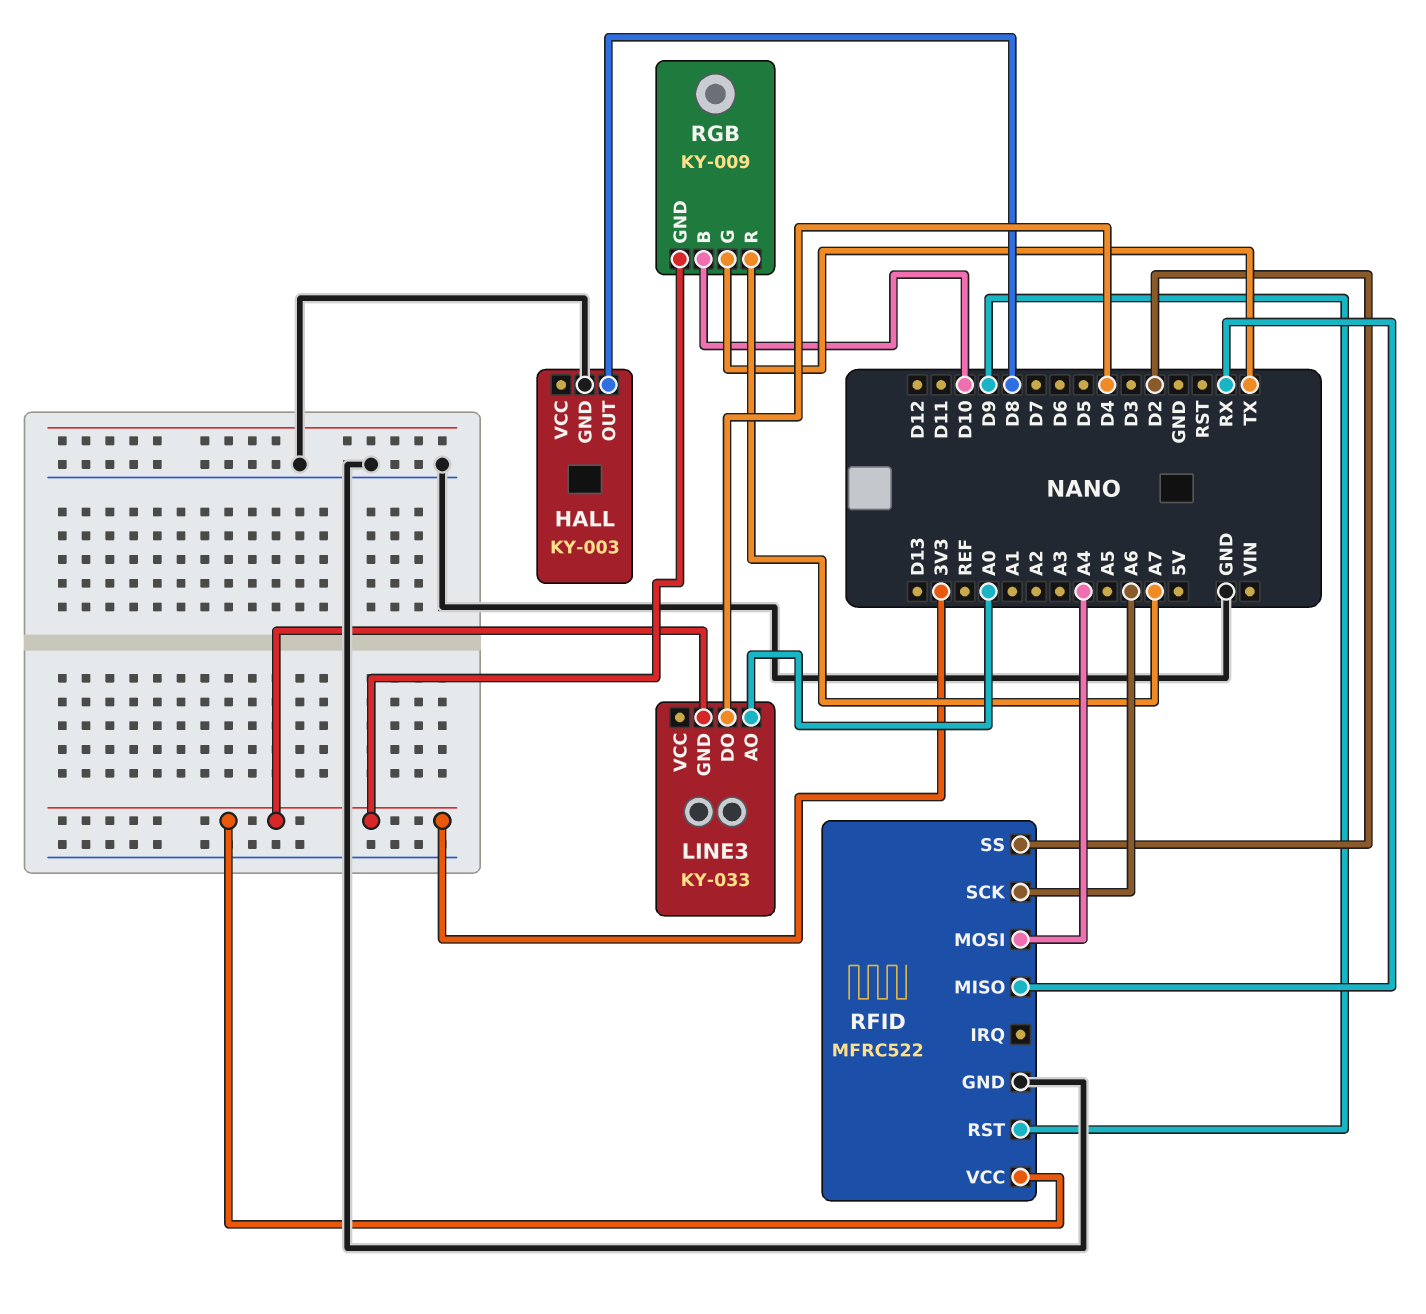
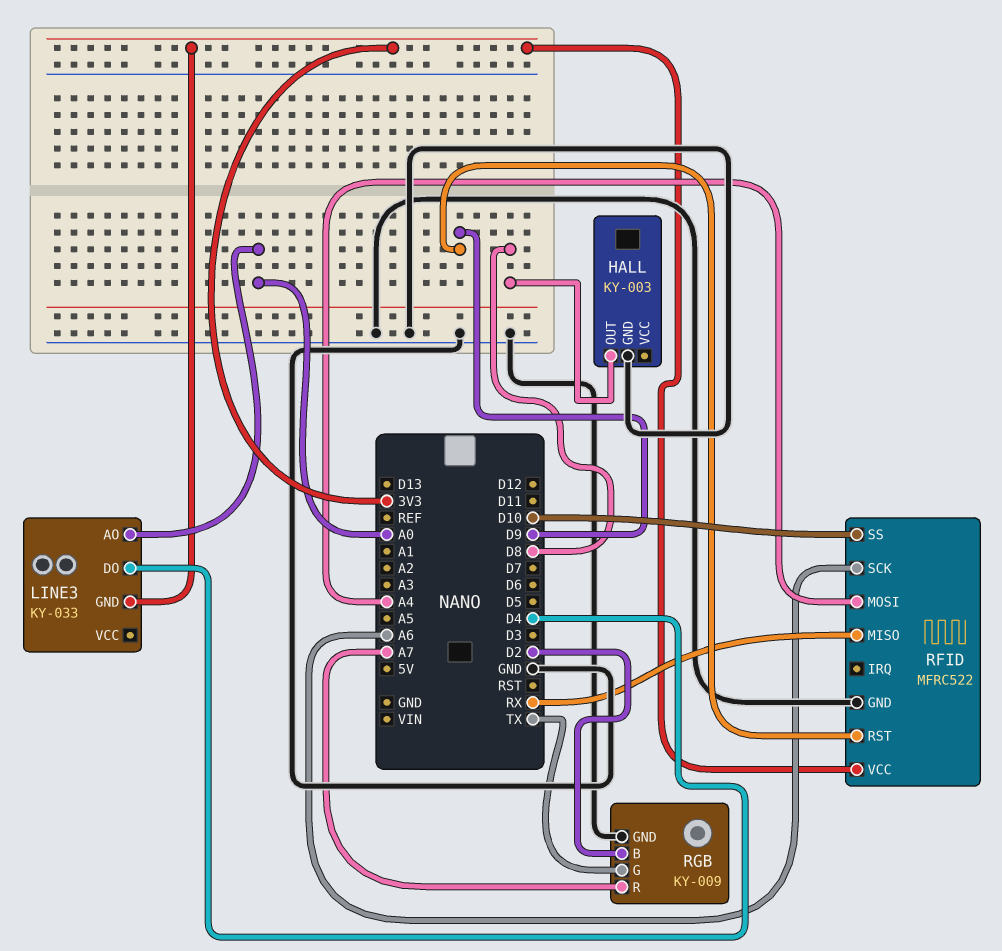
RFID pin SS: D2 -> D10
RGB pin B: D10 -> D2
RGB pin GND: 3V3 -> GND

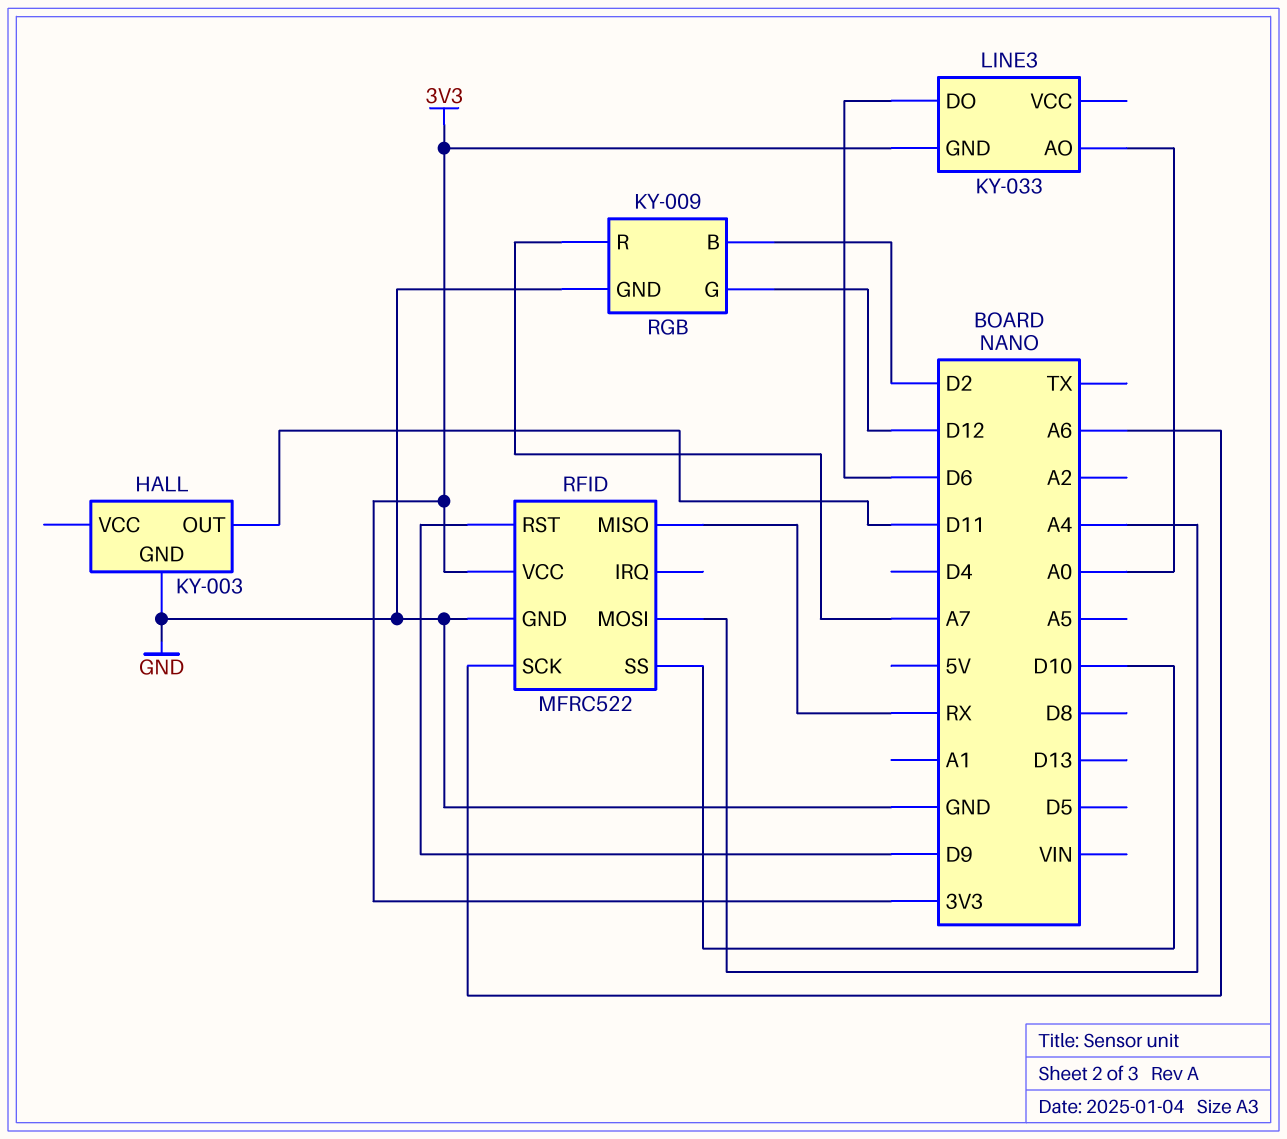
HALL pin OUT: D8 -> D11
LINE3 pin DO: D4 -> D6
RGB pin G: TX -> D12

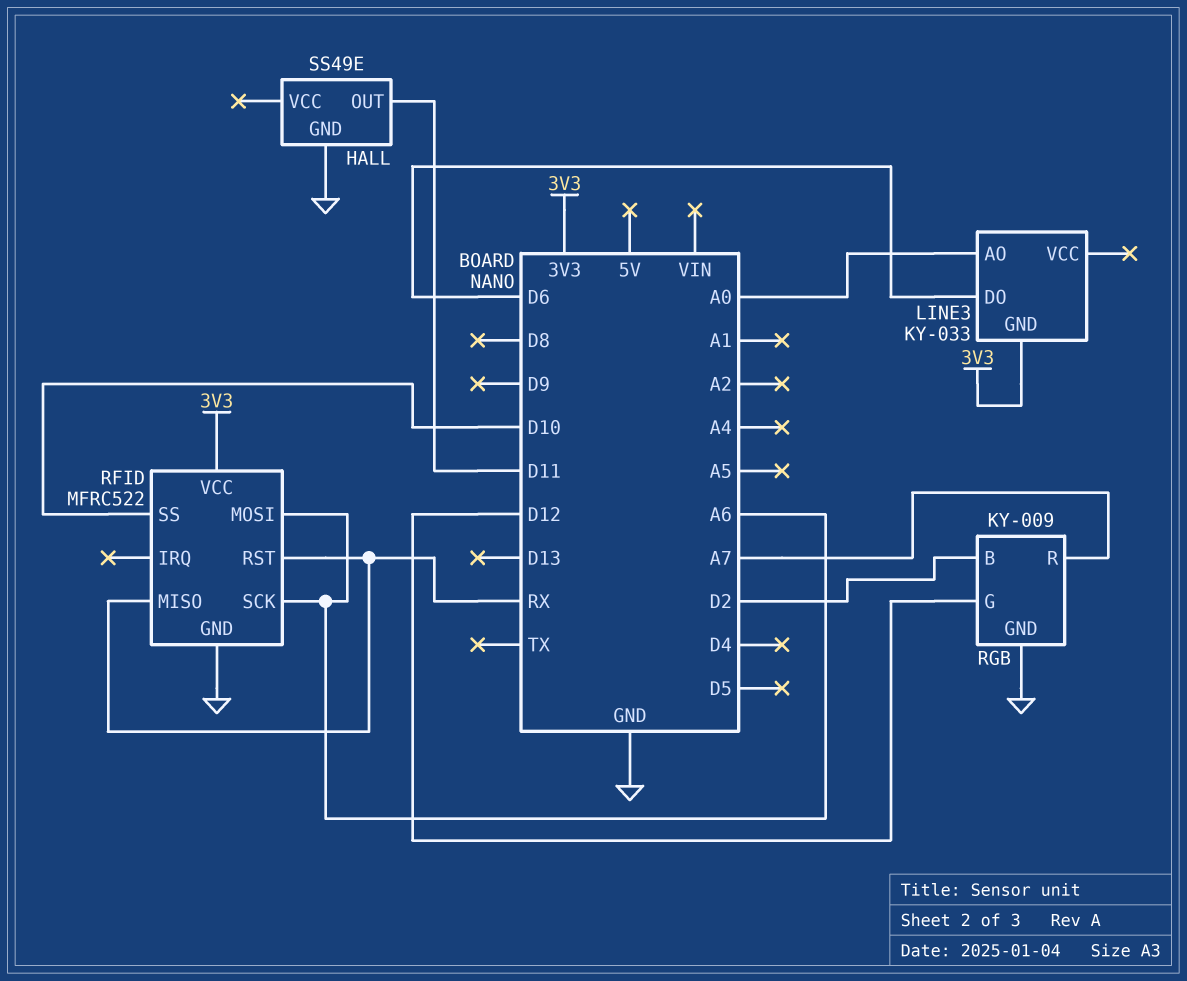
HALL: KY-003 -> SS49E
RFID pin MOSI: A4 -> A6
RFID pin RST: D9 -> RX

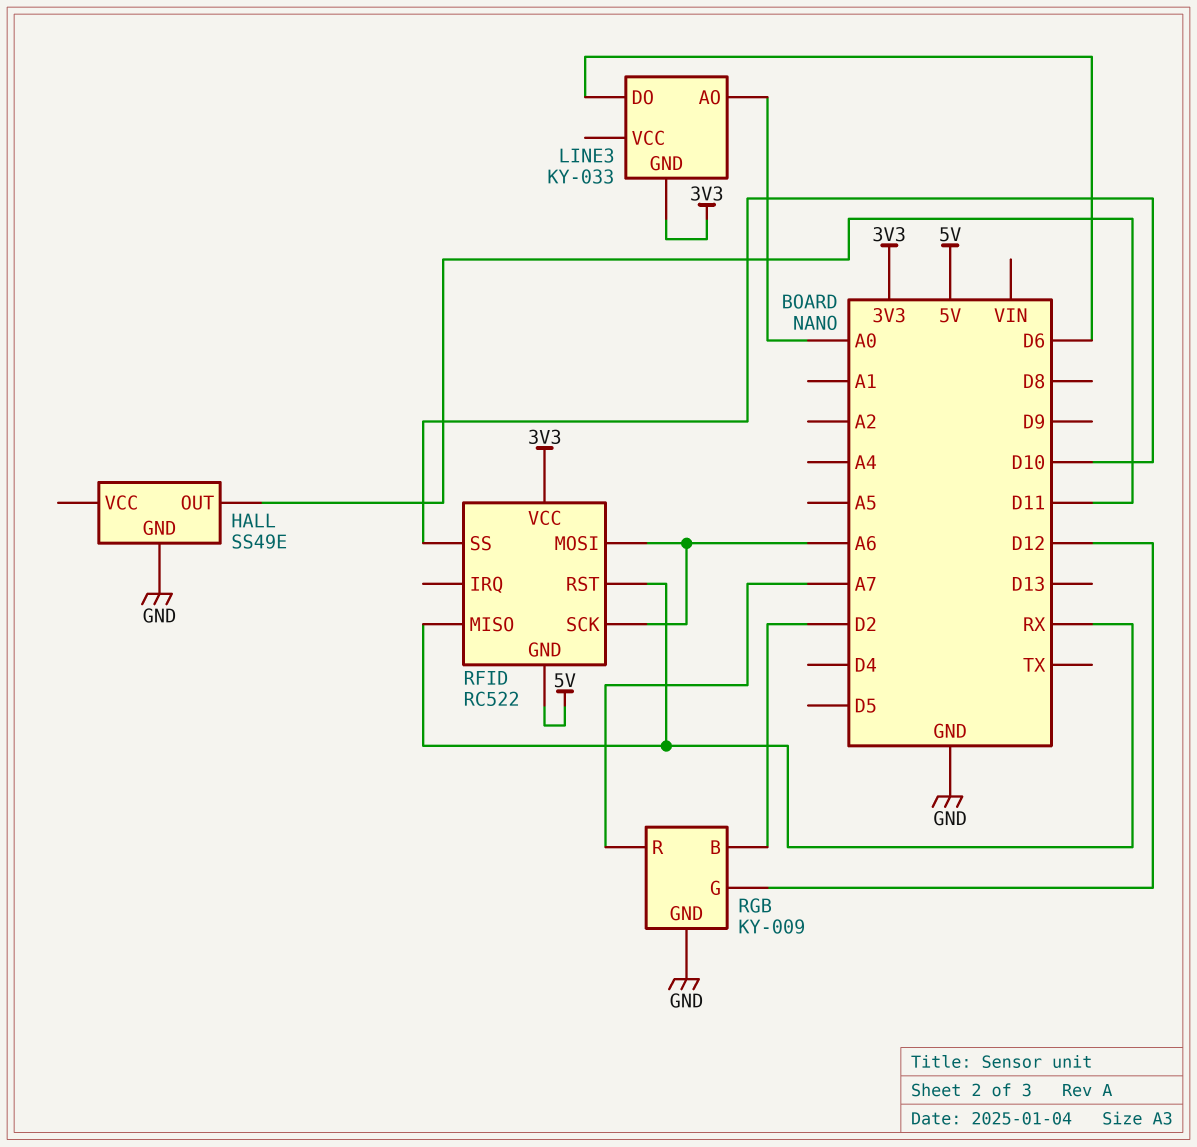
RFID: MFRC522 -> RC522
RFID pin GND: GND -> 5V

